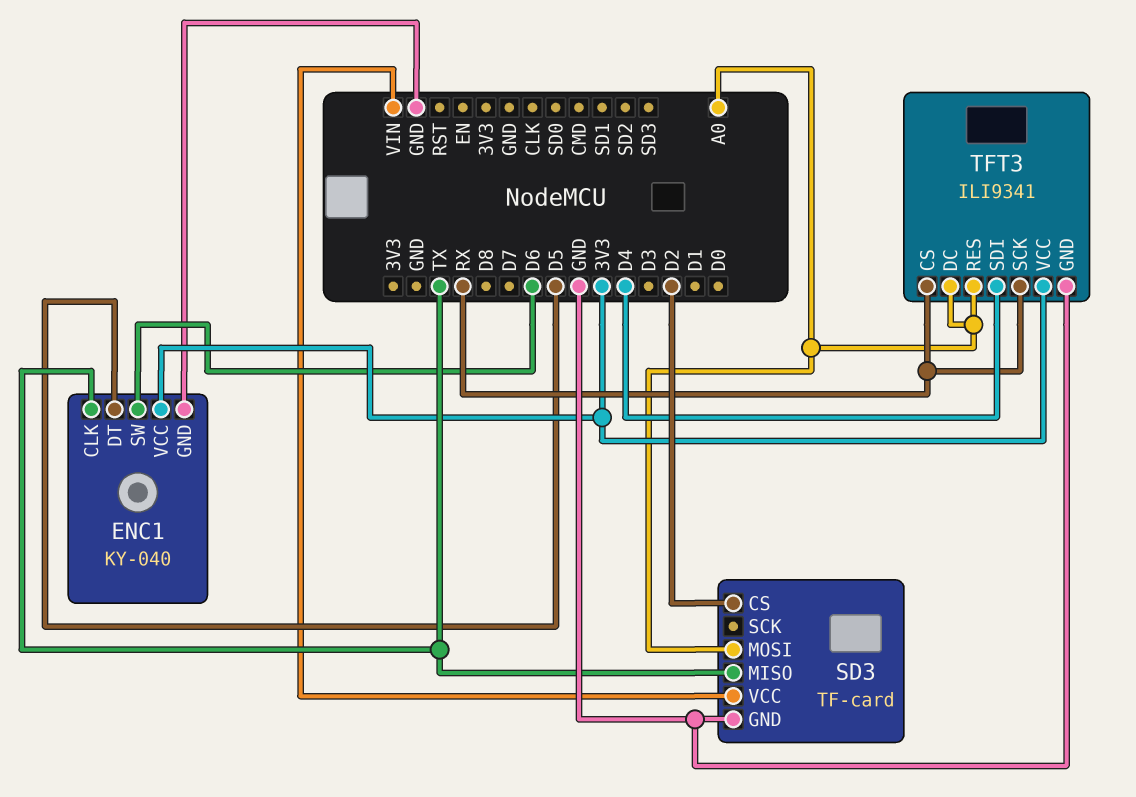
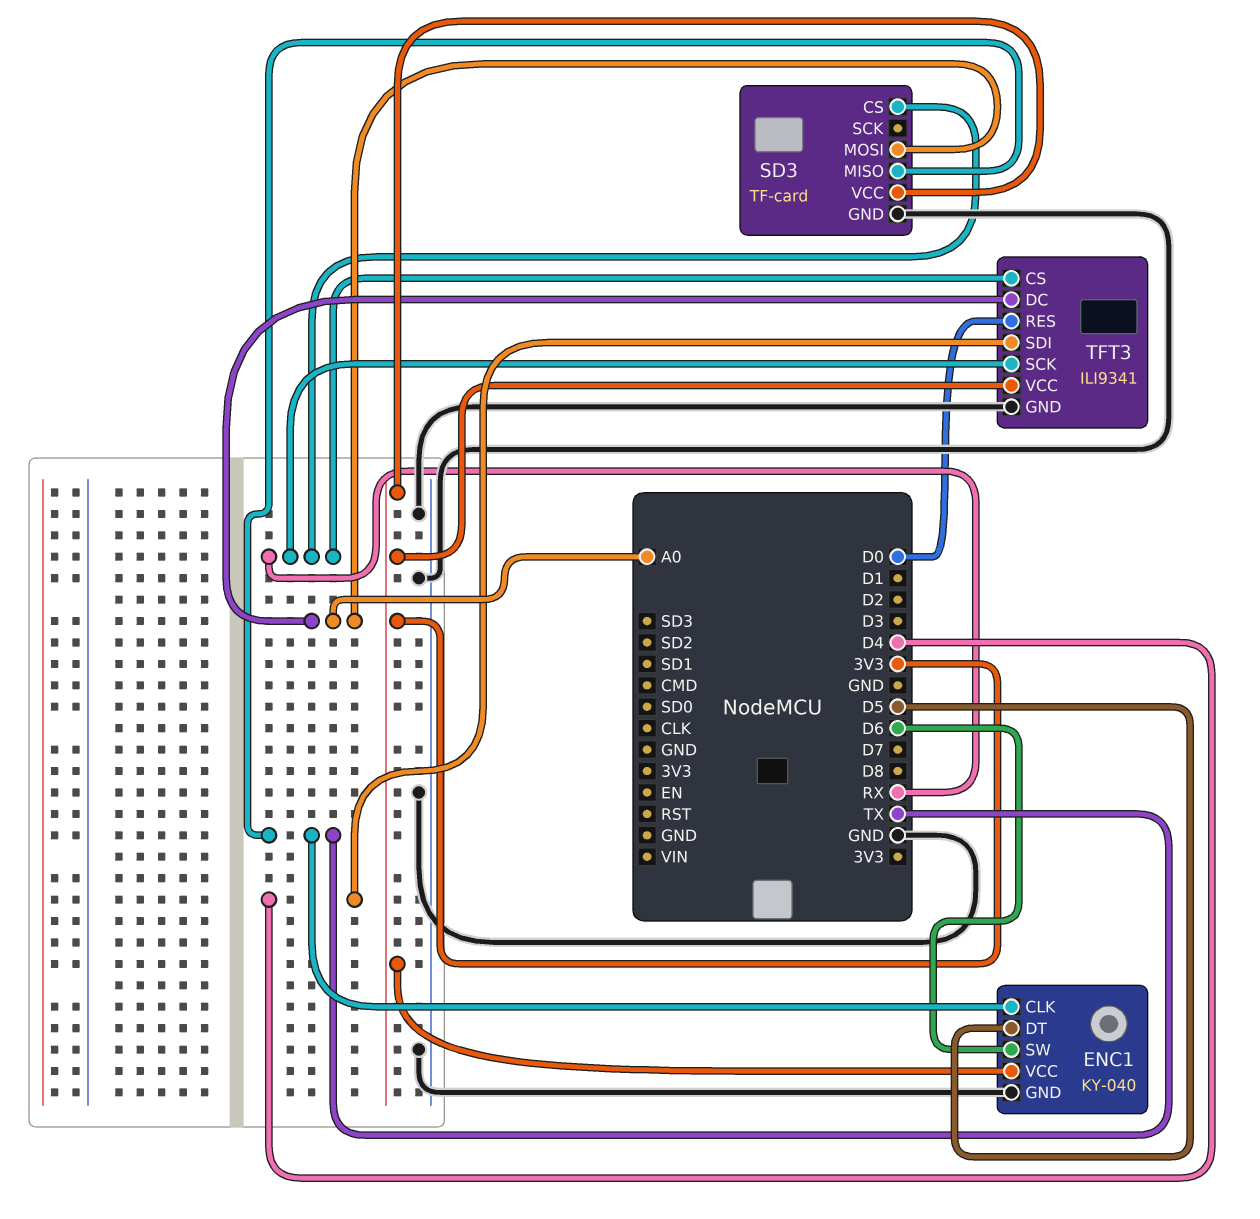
SD3 pin CS: D2 -> RX
SD3 pin VCC: VIN -> 3V3
TFT3 pin RES: A0 -> D0

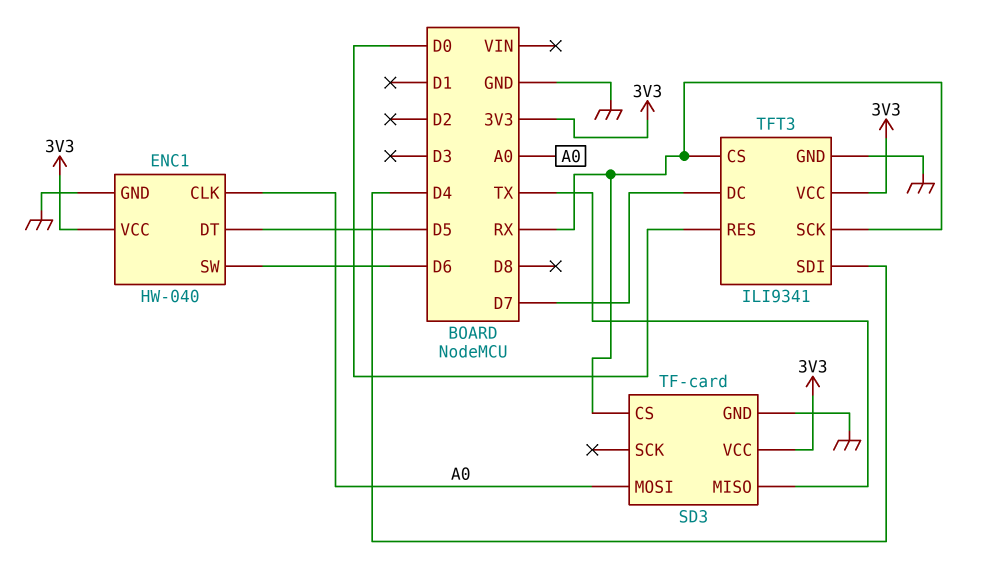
ENC1: KY-040 -> HW-040
ENC1 pin CLK: TX -> A0
TFT3 pin DC: A0 -> D7

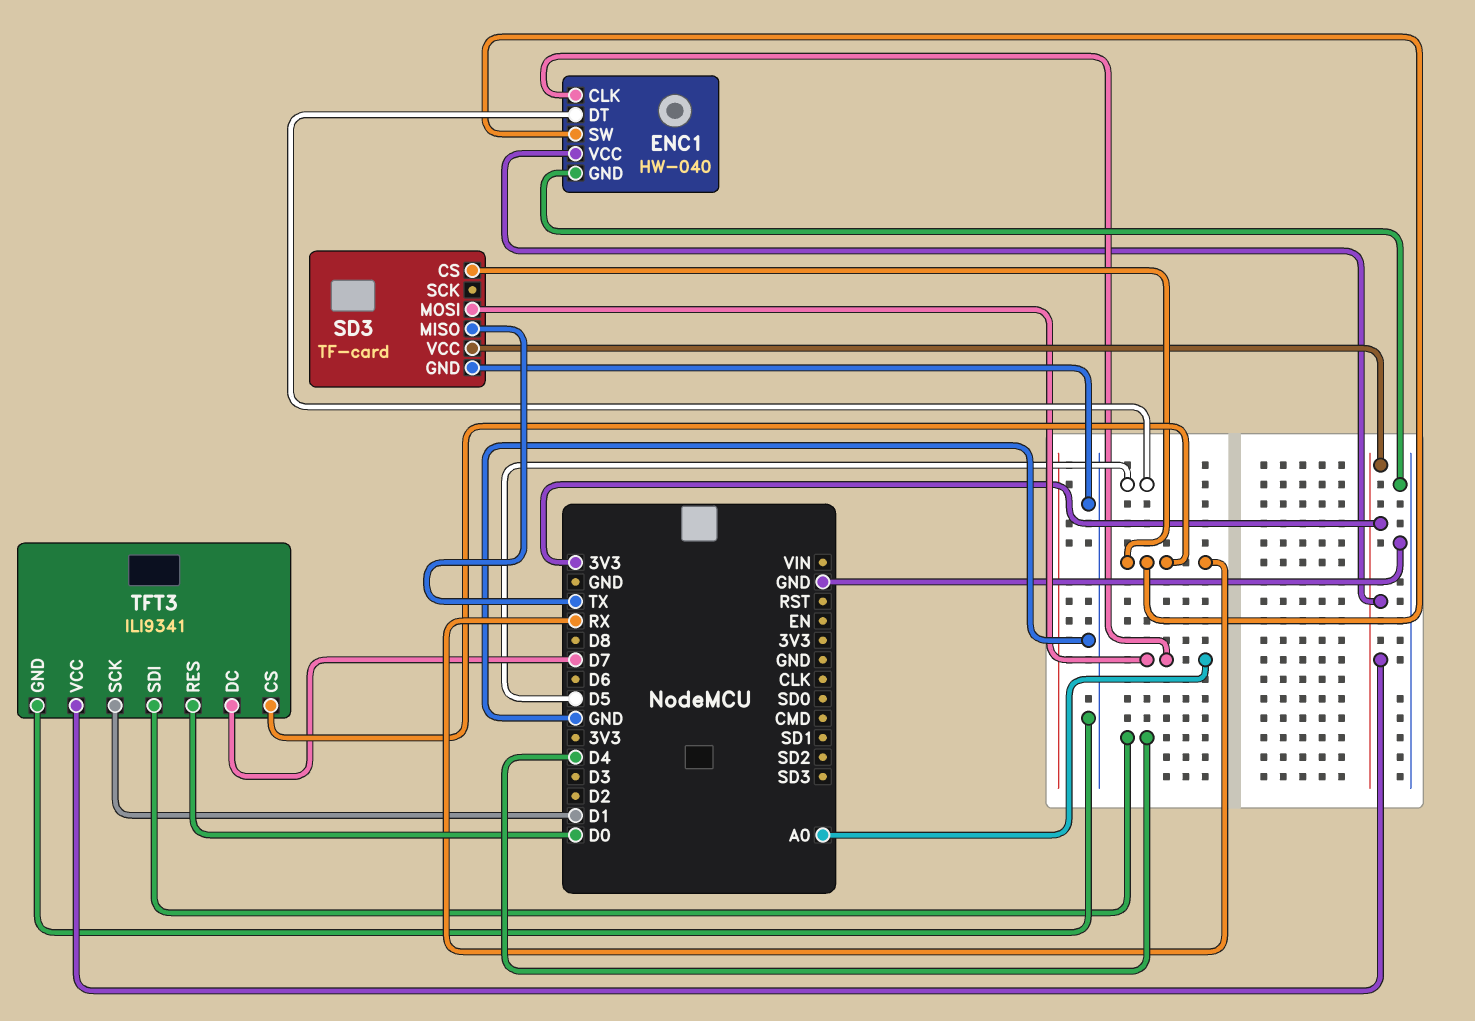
ENC1 pin SW: D6 -> RX
TFT3 pin SCK: RX -> D1

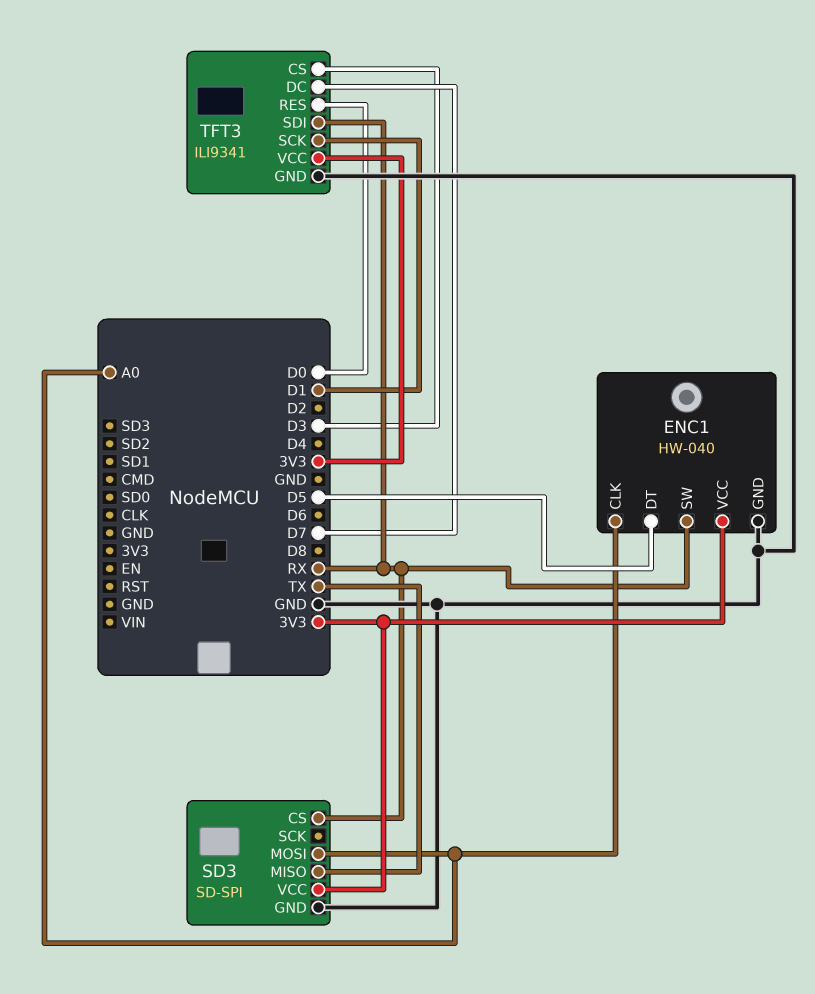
SD3: TF-card -> SD-SPI
TFT3 pin CS: RX -> D3
TFT3 pin SDI: D4 -> RX

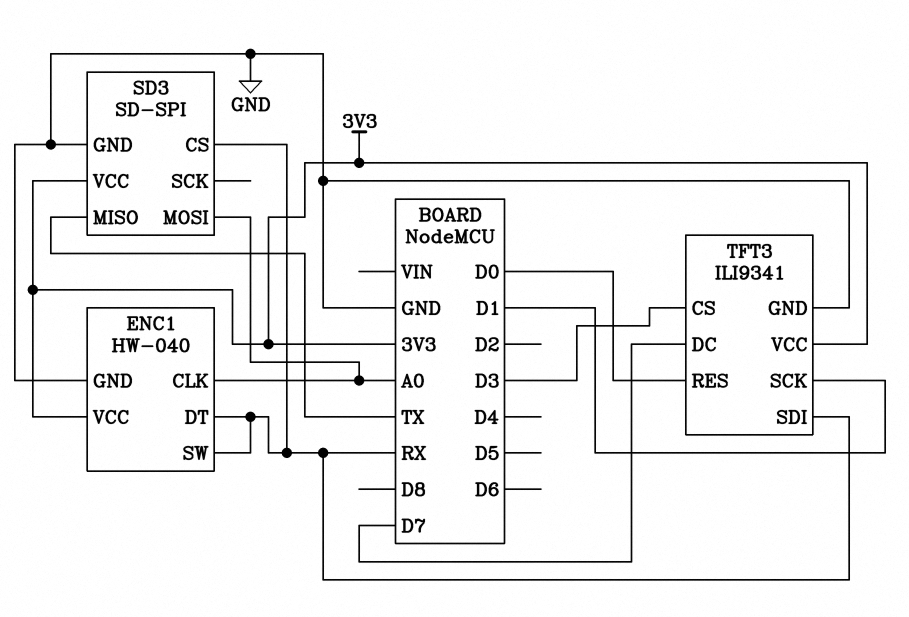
ENC1 pin DT: D5 -> RX

